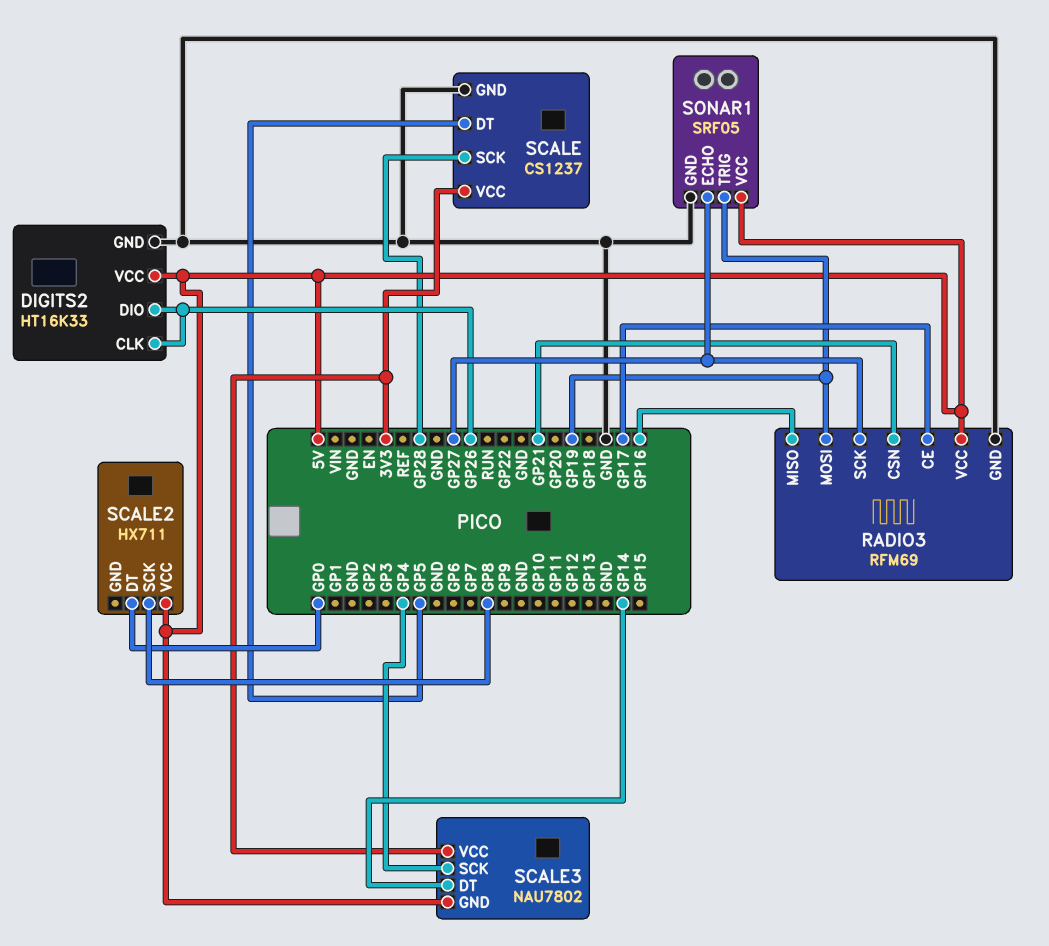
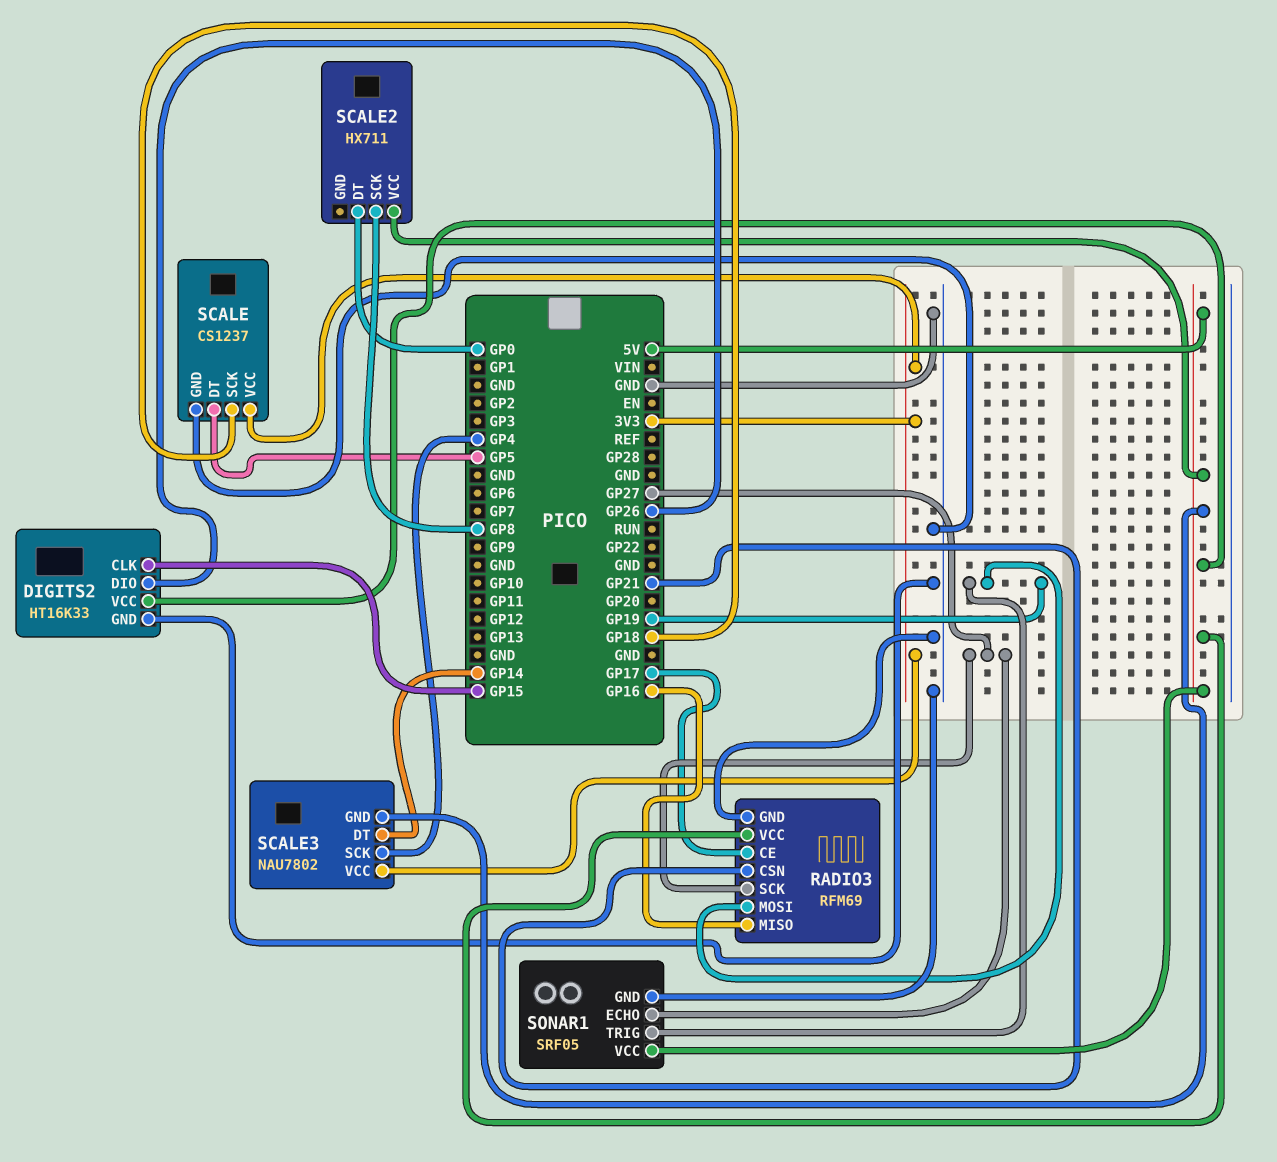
DIGITS2 pin CLK: GP26 -> GP15
SCALE pin SCK: GP28 -> GP18

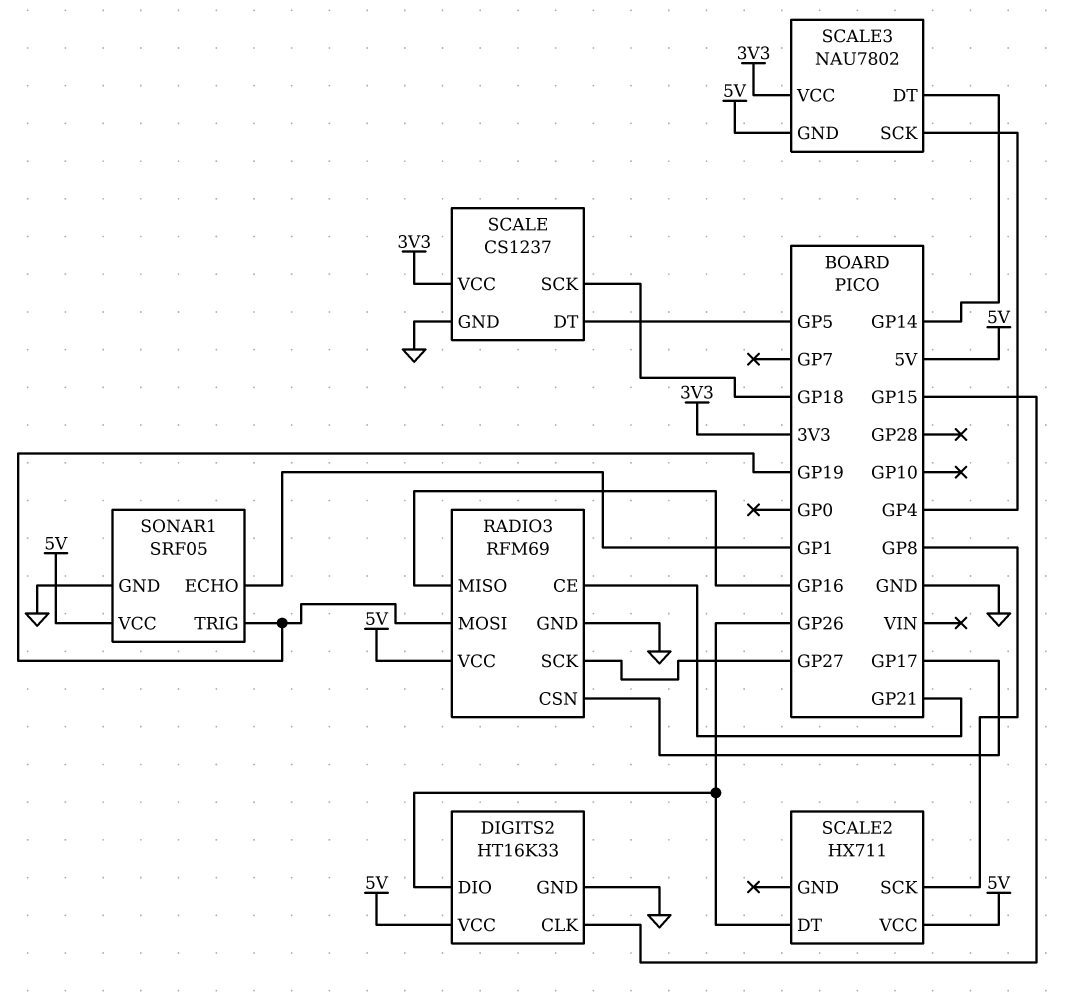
RADIO3 pin CE: GP17 -> GP21
RADIO3 pin CSN: GP21 -> GP17
SCALE2 pin DT: GP0 -> GP26
SONAR1 pin ECHO: GP27 -> GP1

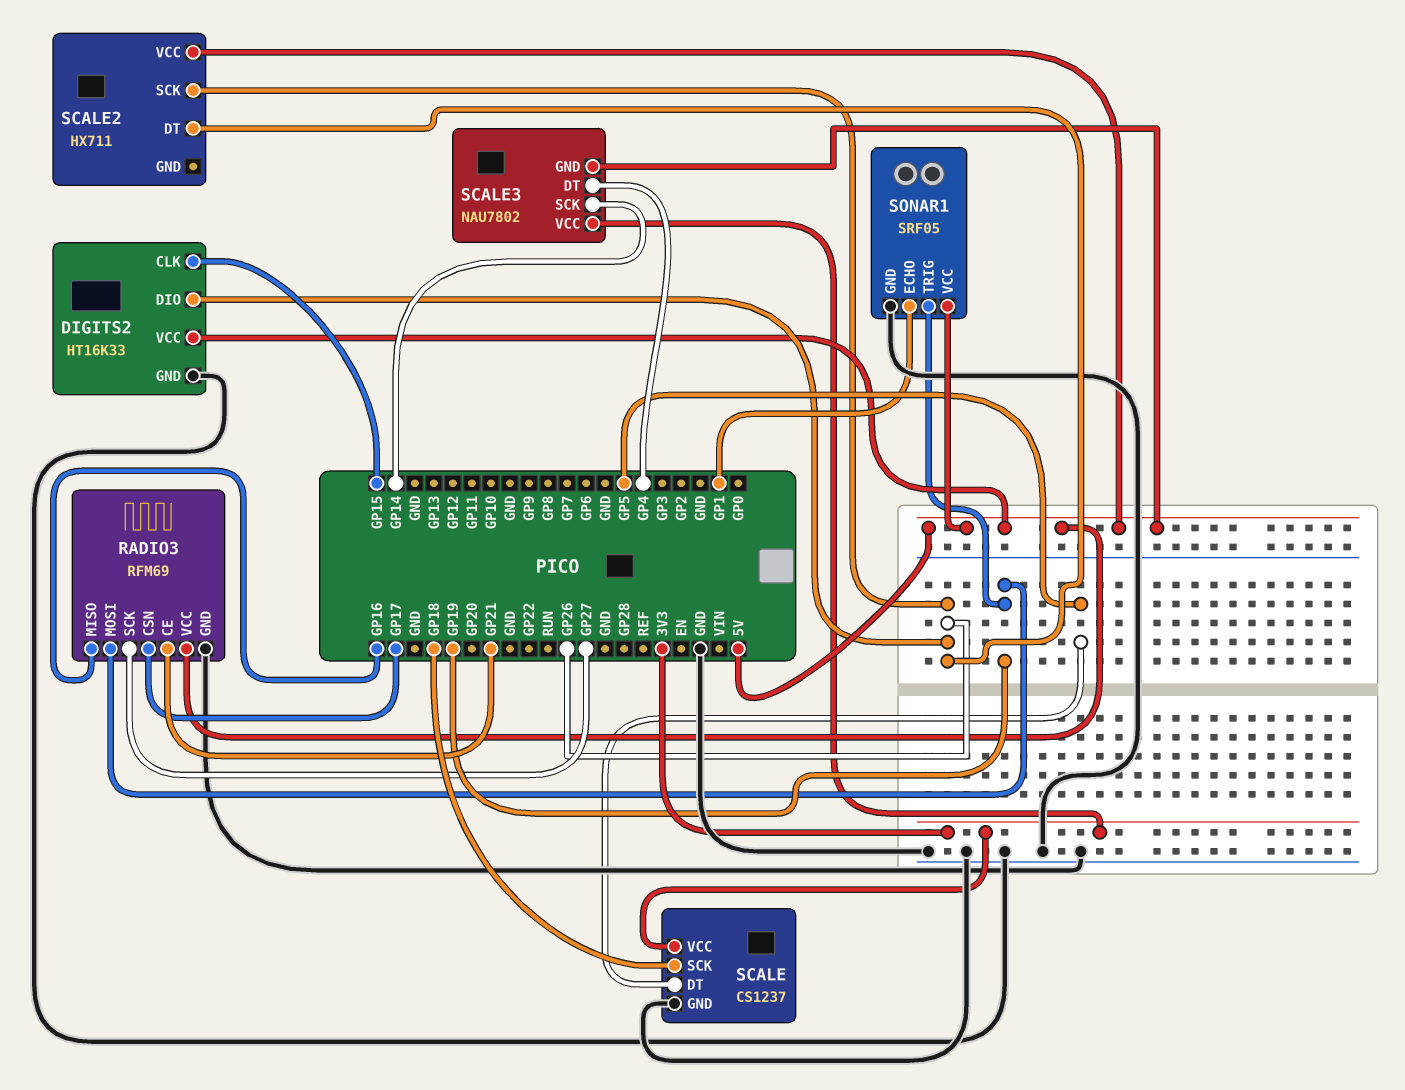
SCALE2 pin SCK: GP8 -> GP26
SCALE3 pin DT: GP14 -> GP4
SCALE3 pin SCK: GP4 -> GP14

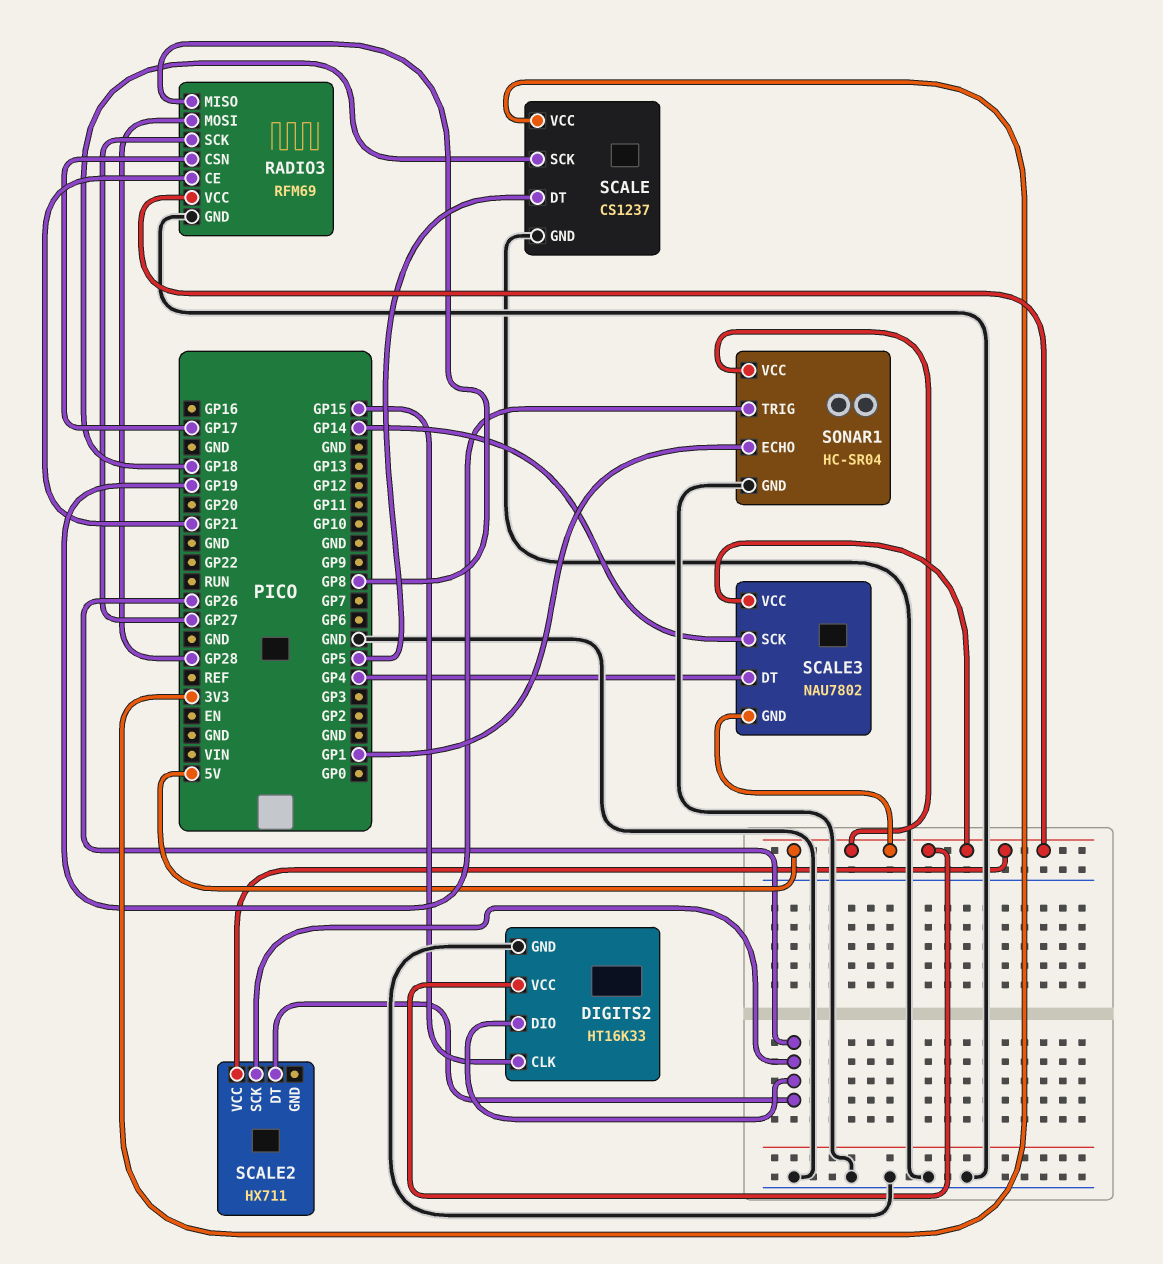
RADIO3 pin MISO: GP16 -> GP8
RADIO3 pin MOSI: GP19 -> GP28
SCALE3 pin VCC: 3V3 -> 5V
SONAR1: SRF05 -> HC-SR04

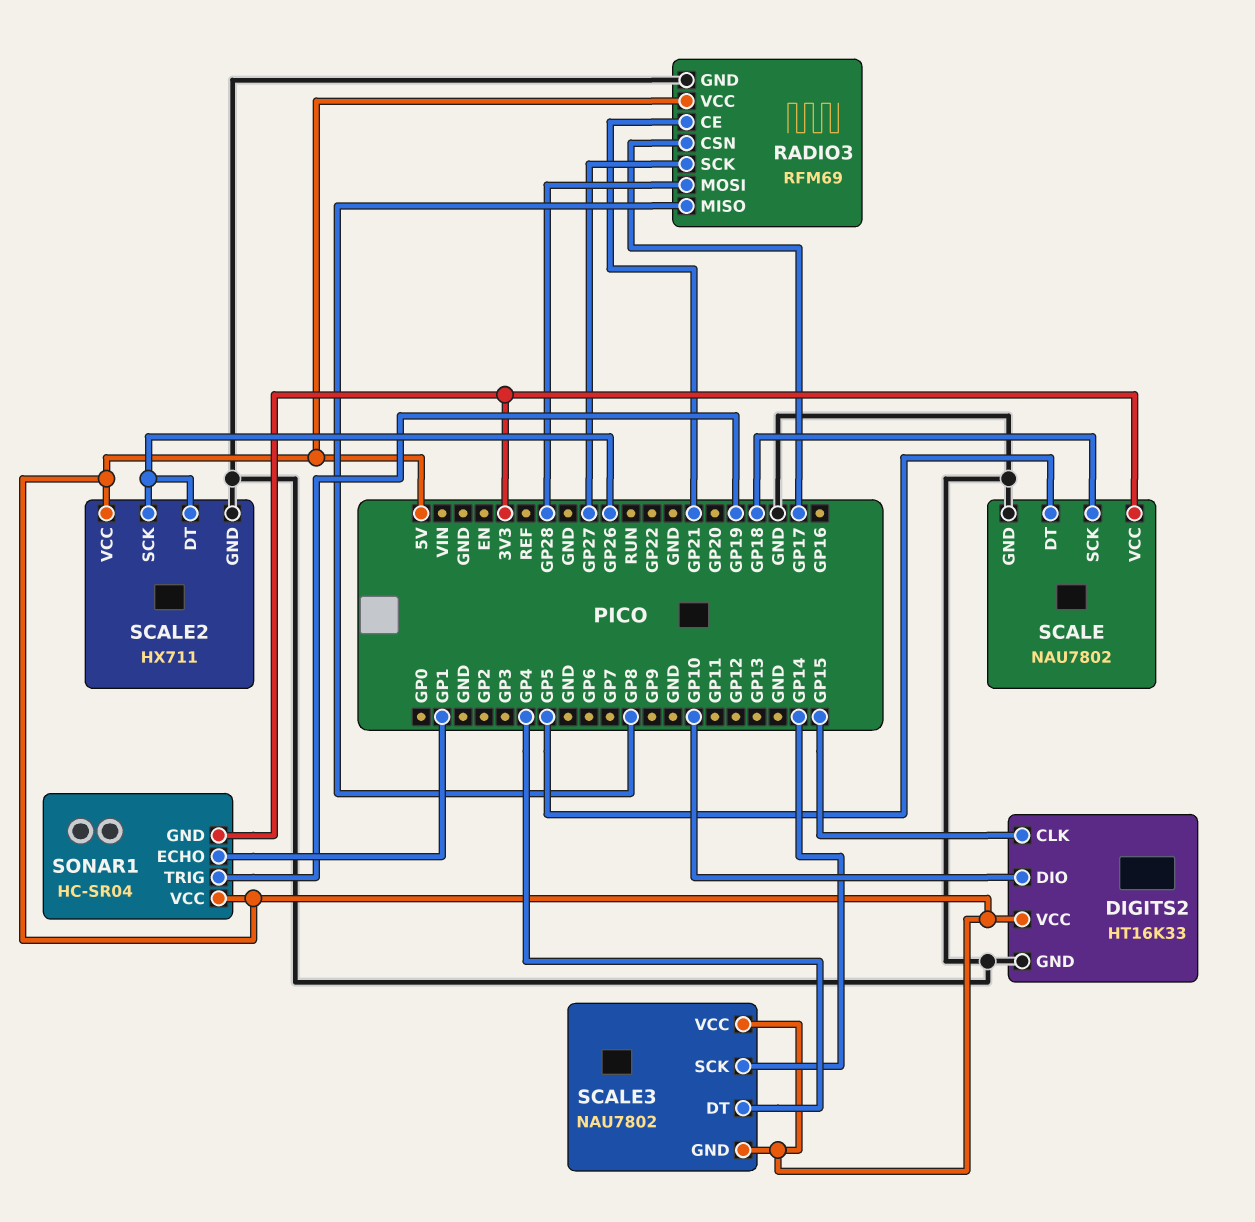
DIGITS2 pin DIO: GP26 -> GP10
SCALE: CS1237 -> NAU7802
SCALE2 pin GND: none -> GND
SONAR1 pin GND: GND -> 3V3

